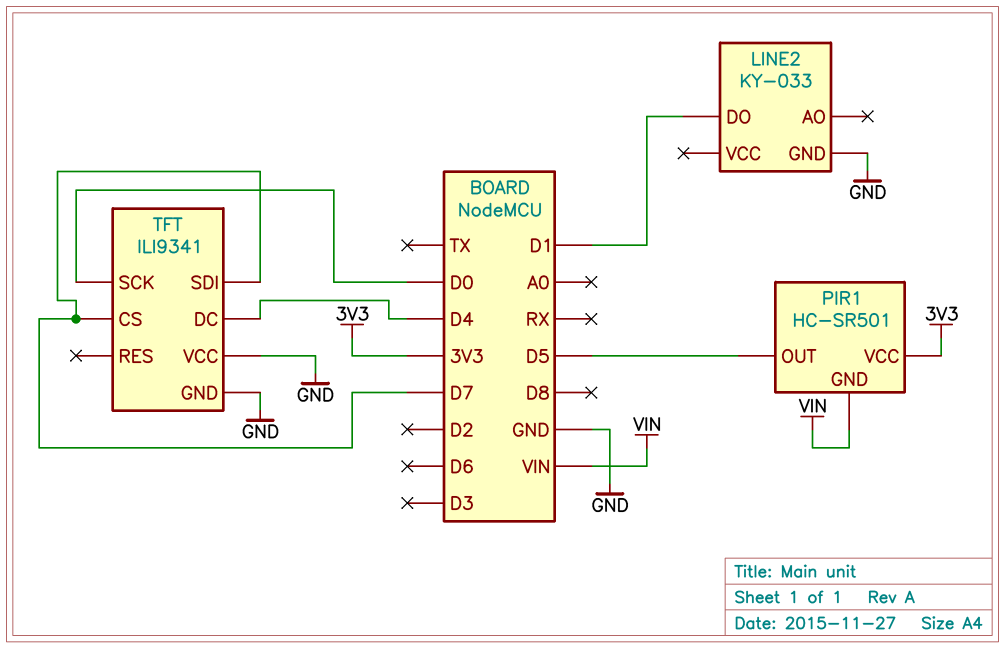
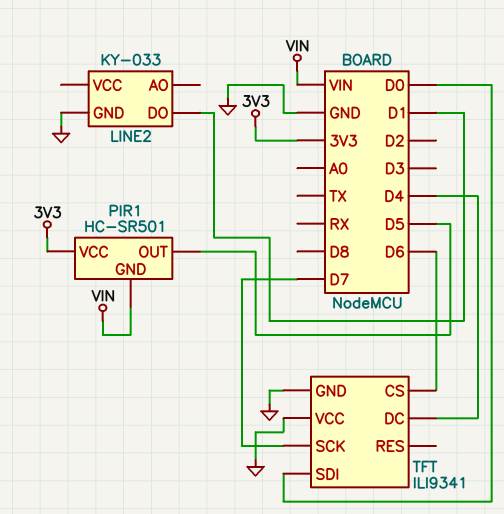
TFT pin CS: D7 -> D6
TFT pin SCK: D0 -> D7
TFT pin SDI: D7 -> D0

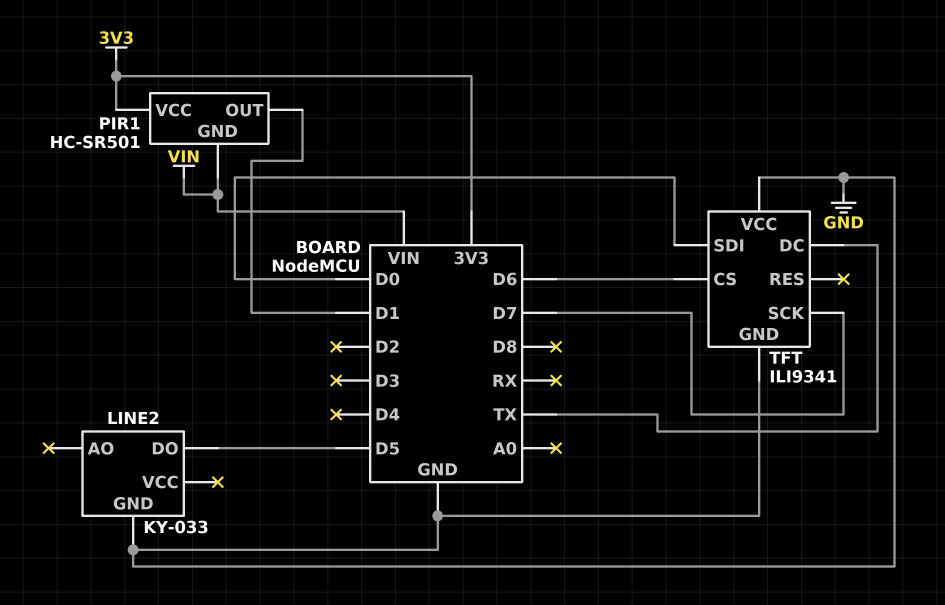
LINE2 pin DO: D1 -> D5
PIR1 pin OUT: D5 -> D1
TFT pin DC: D4 -> TX

